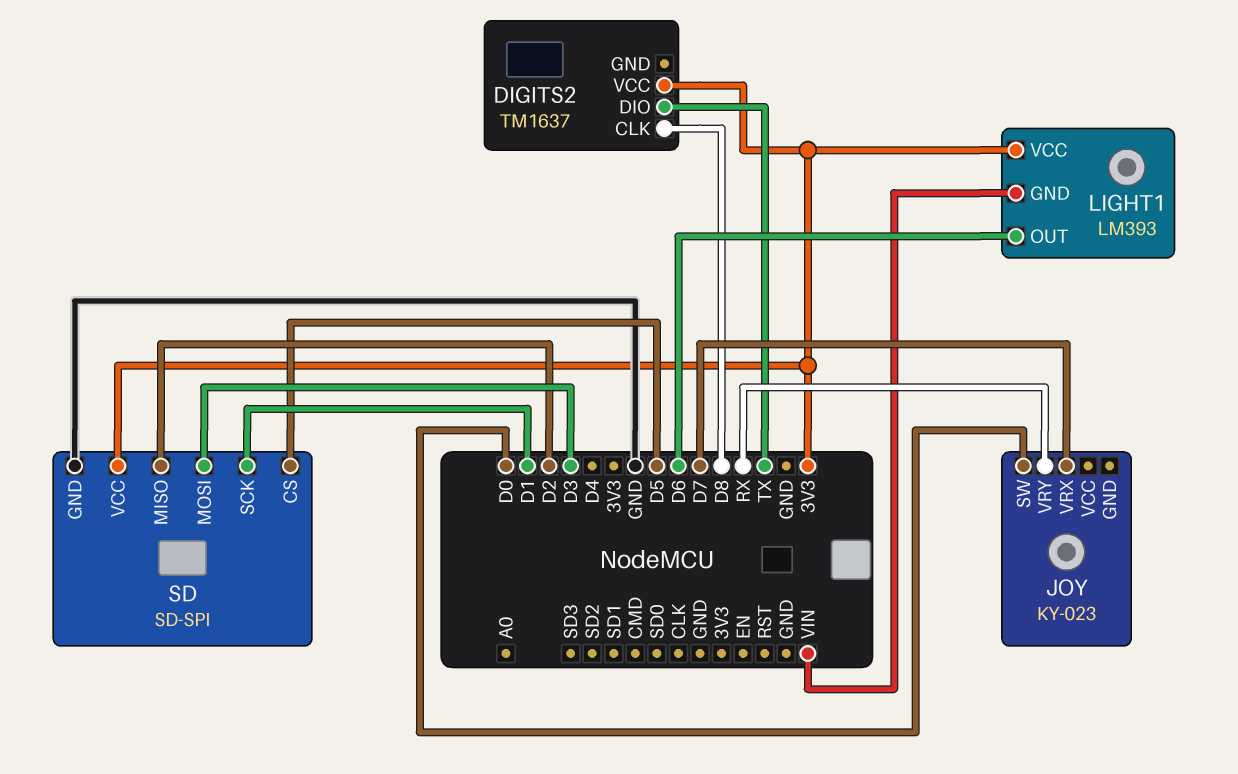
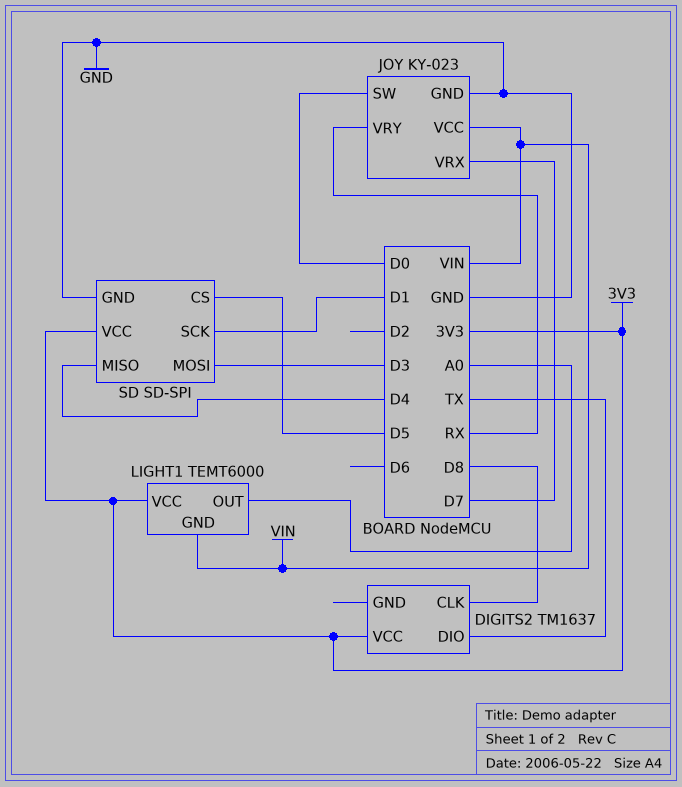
JOY pin GND: none -> GND
JOY pin VCC: none -> VIN
LIGHT1: LM393 -> TEMT6000
LIGHT1 pin OUT: D6 -> A0
SD pin MISO: D2 -> D4

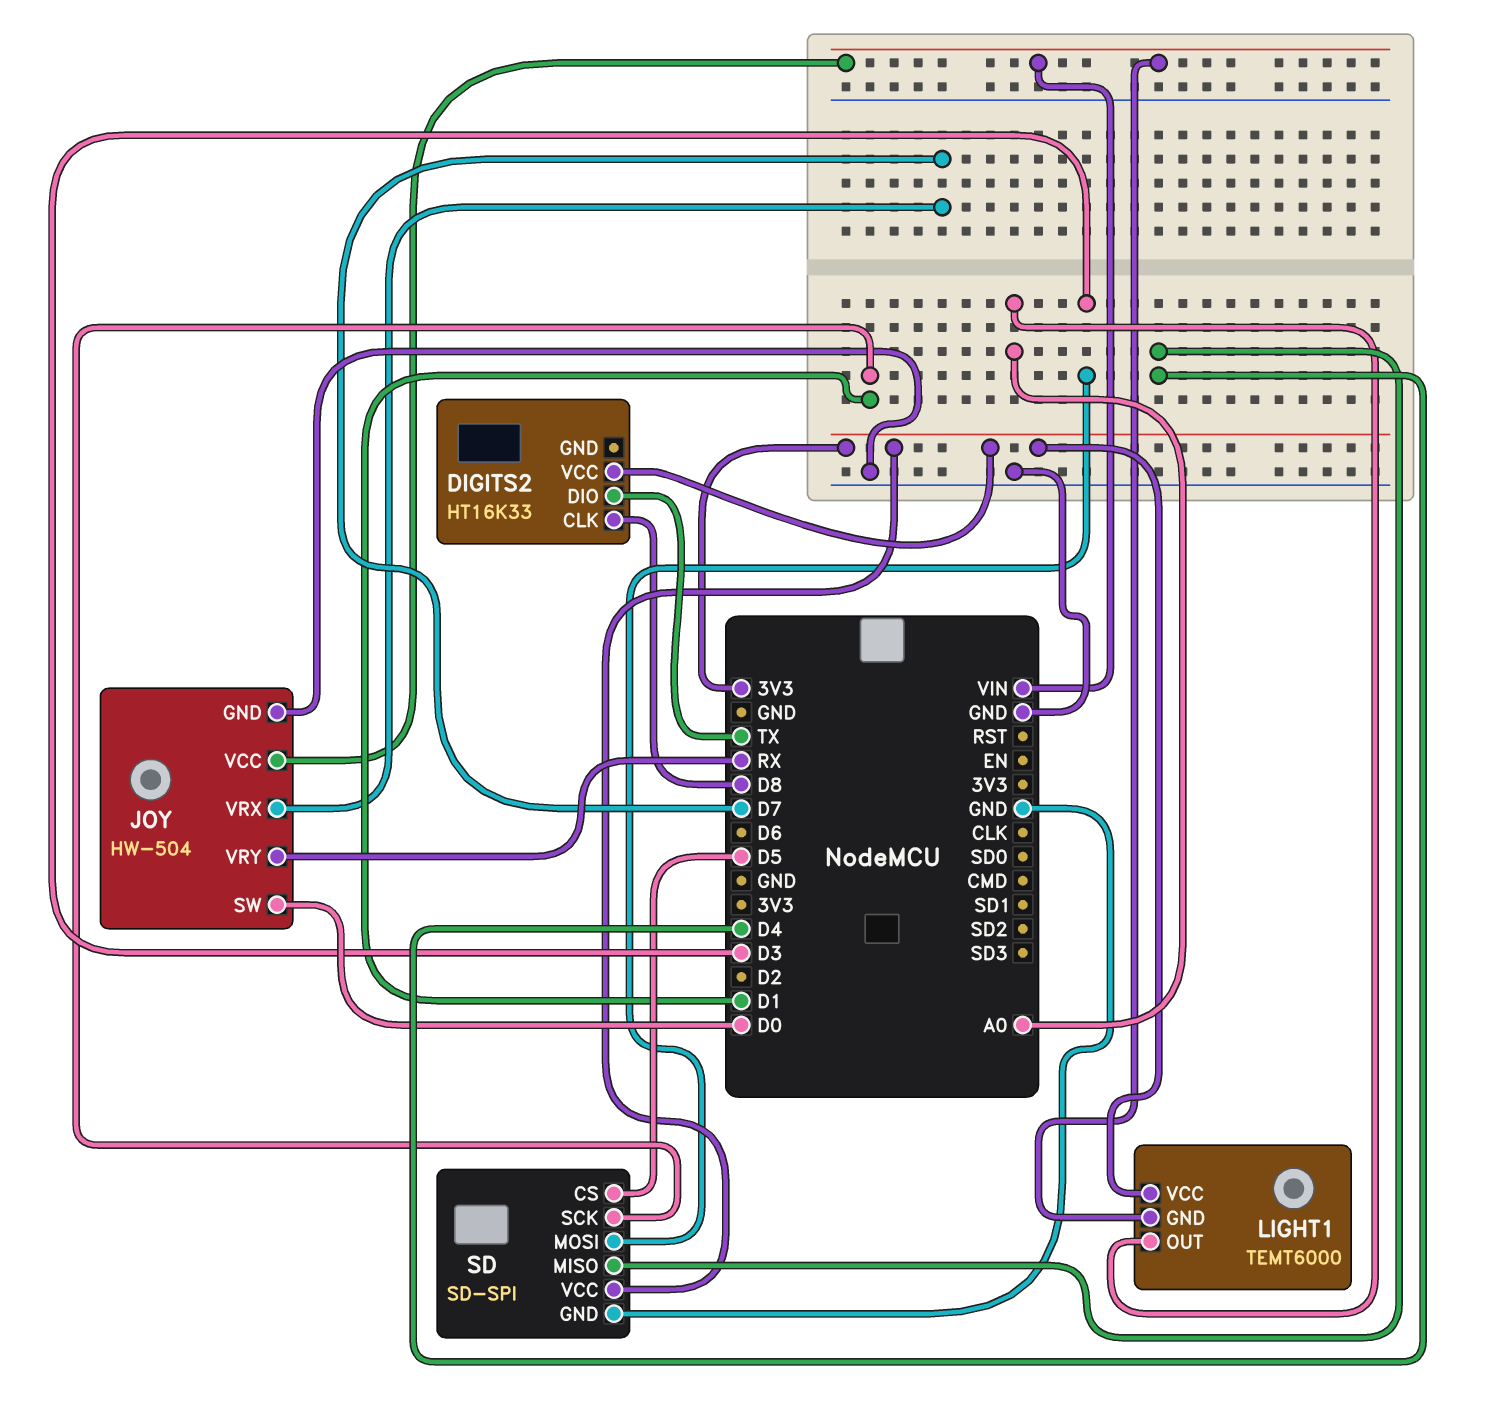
DIGITS2: TM1637 -> HT16K33
JOY: KY-023 -> HW-504

